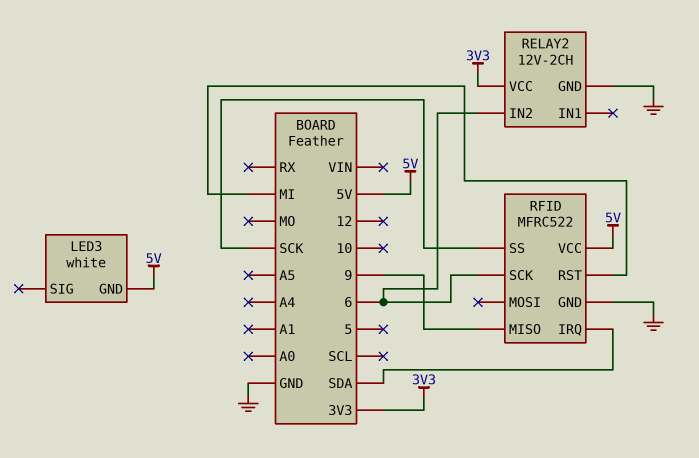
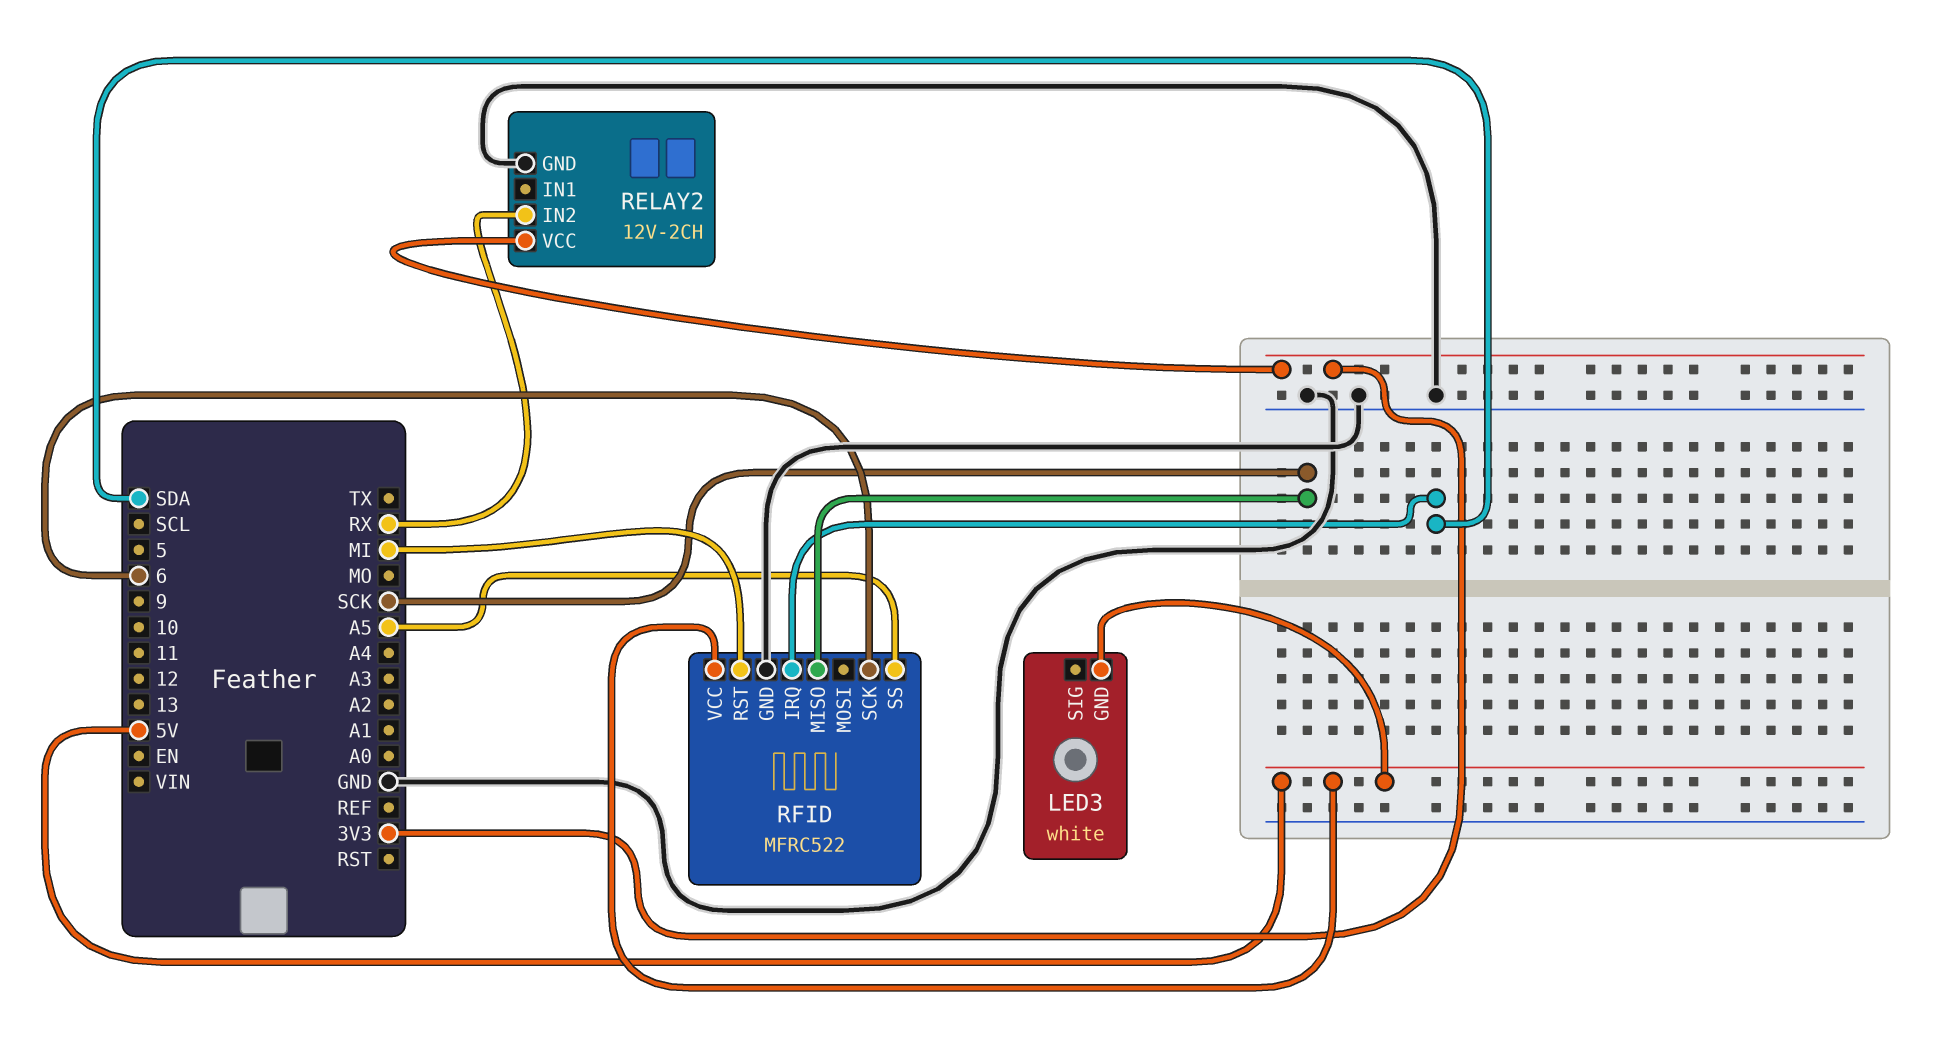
RELAY2 pin IN2: 6 -> RX
RFID pin MISO: 9 -> SCK
RFID pin SS: SCK -> A5

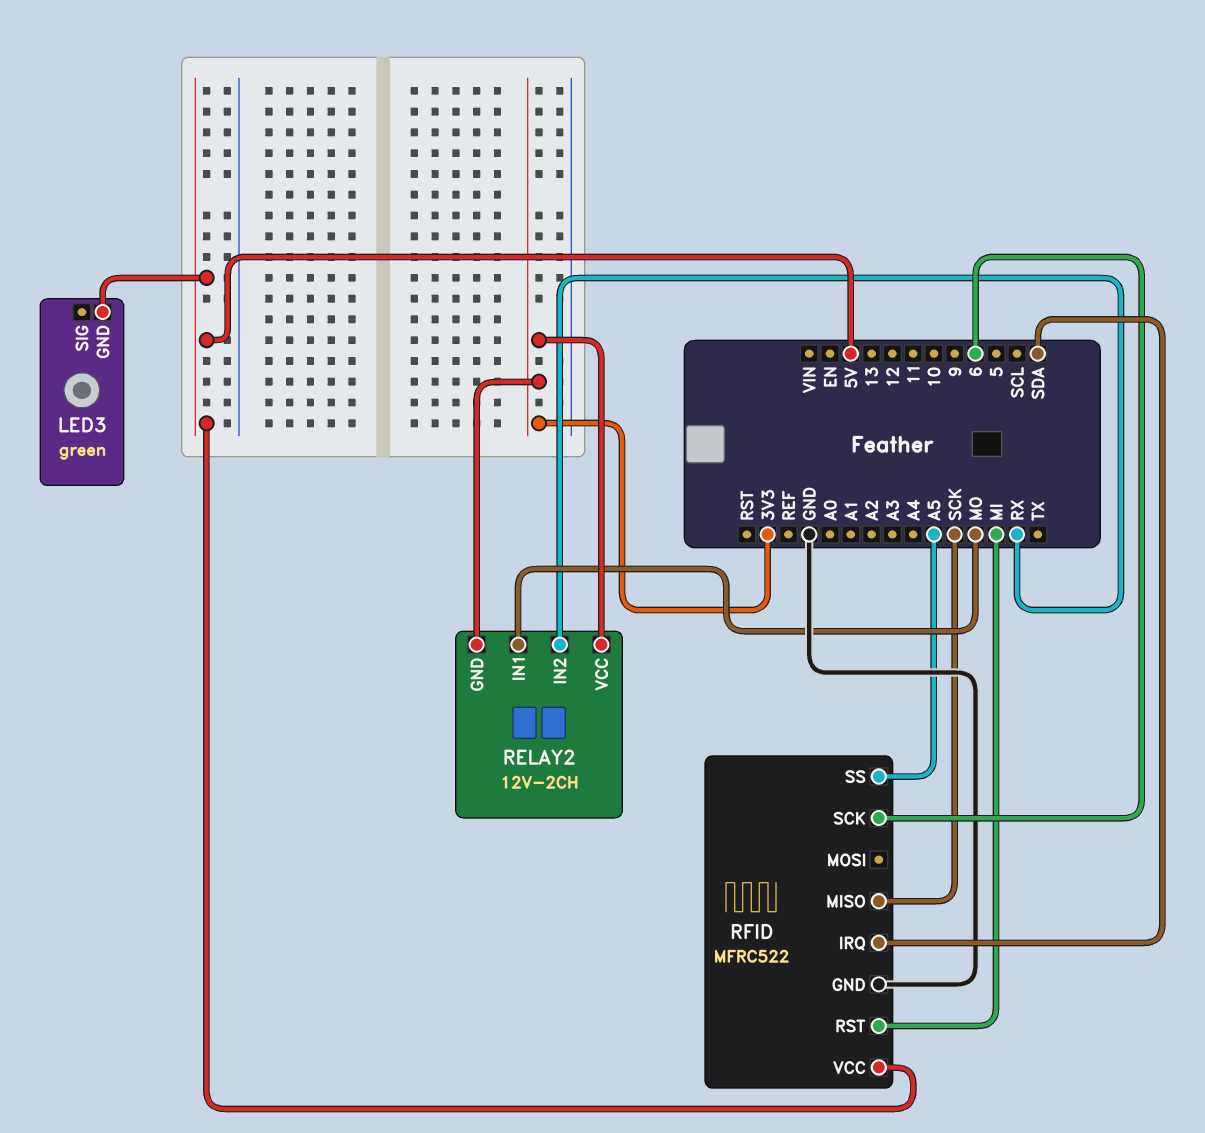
LED3: white -> green
RELAY2 pin GND: GND -> 3V3
RELAY2 pin IN1: none -> MO

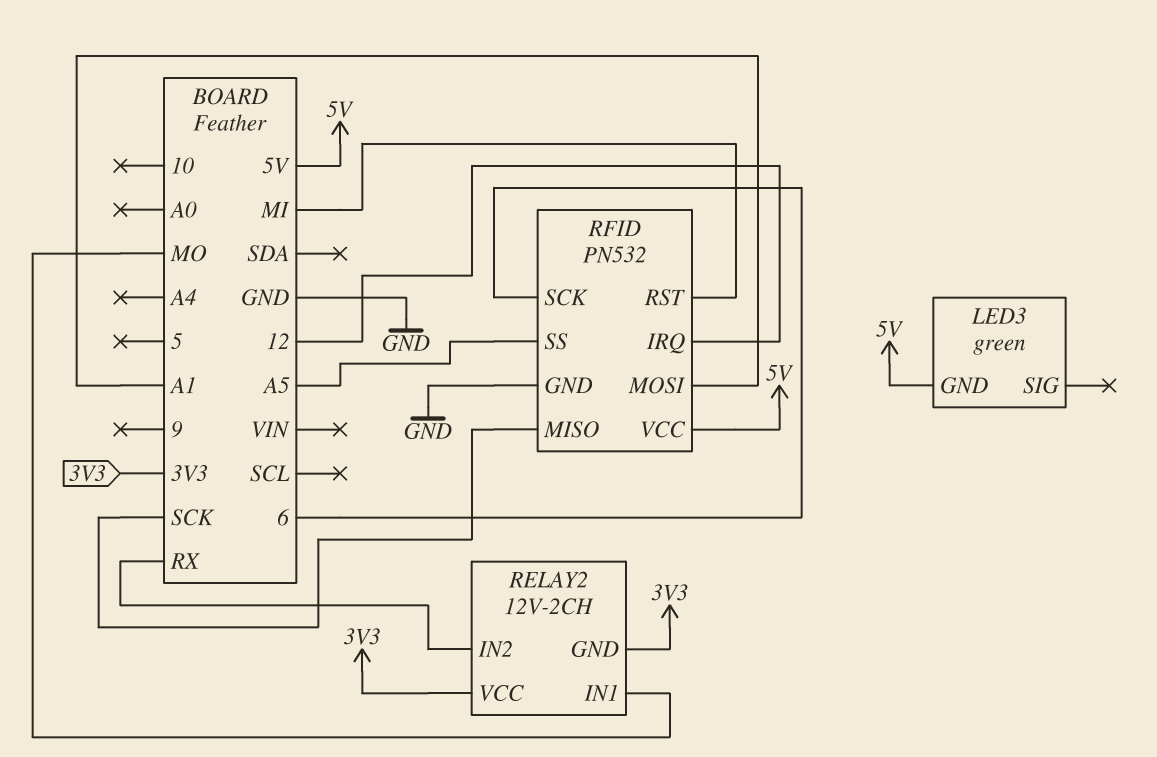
RFID: MFRC522 -> PN532
RFID pin IRQ: SDA -> 12
RFID pin MOSI: none -> A1

